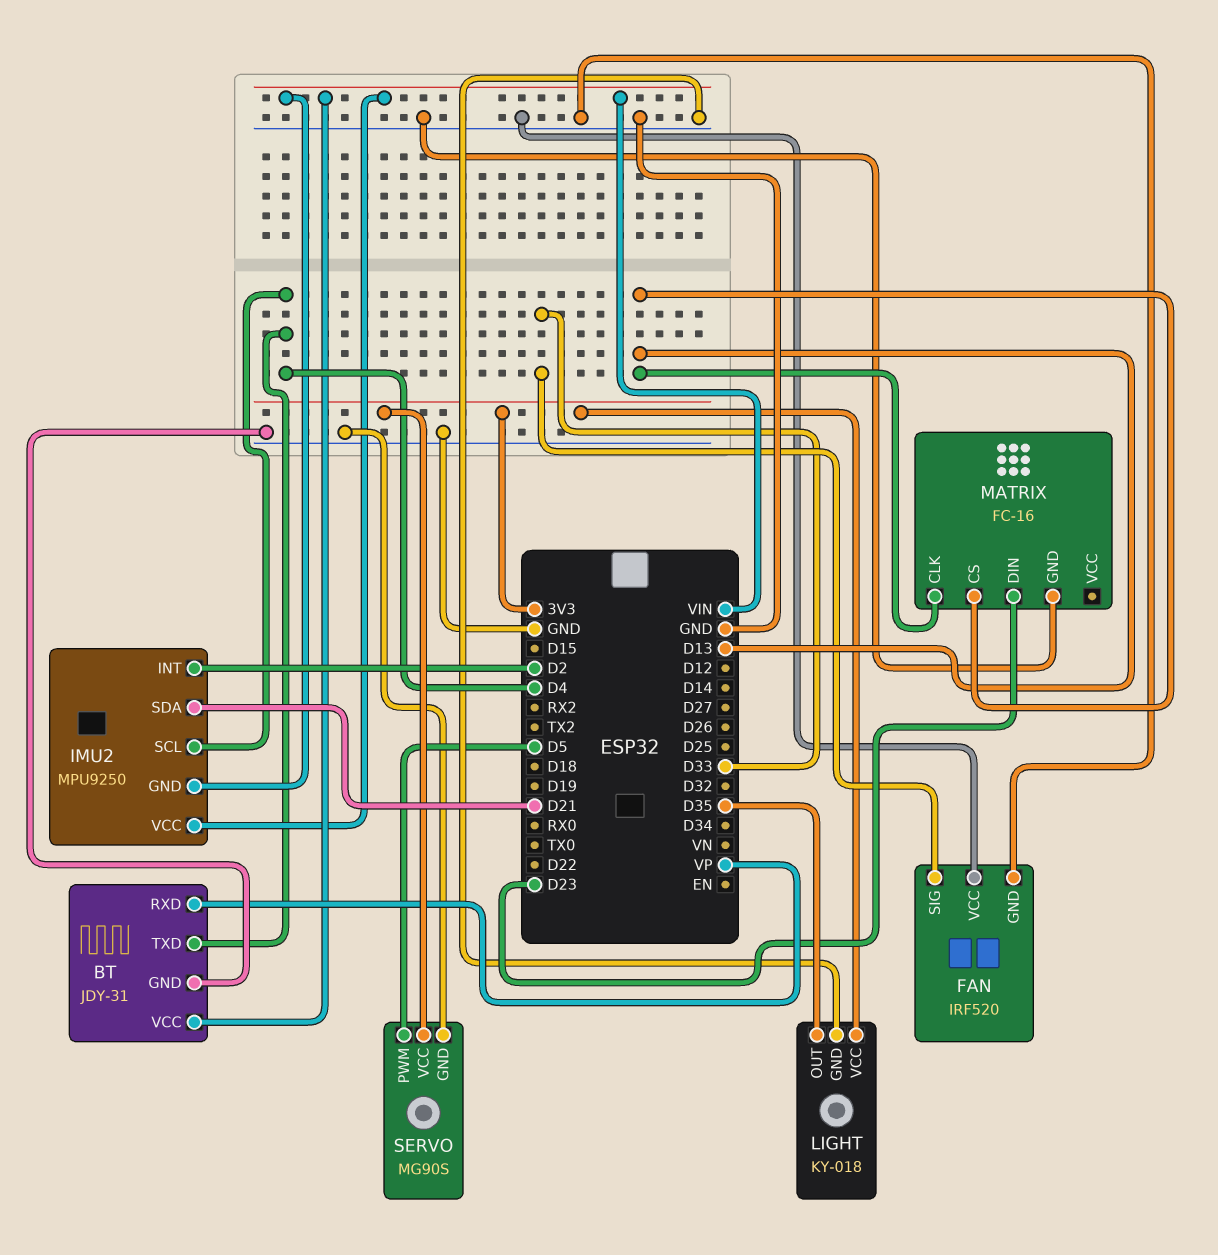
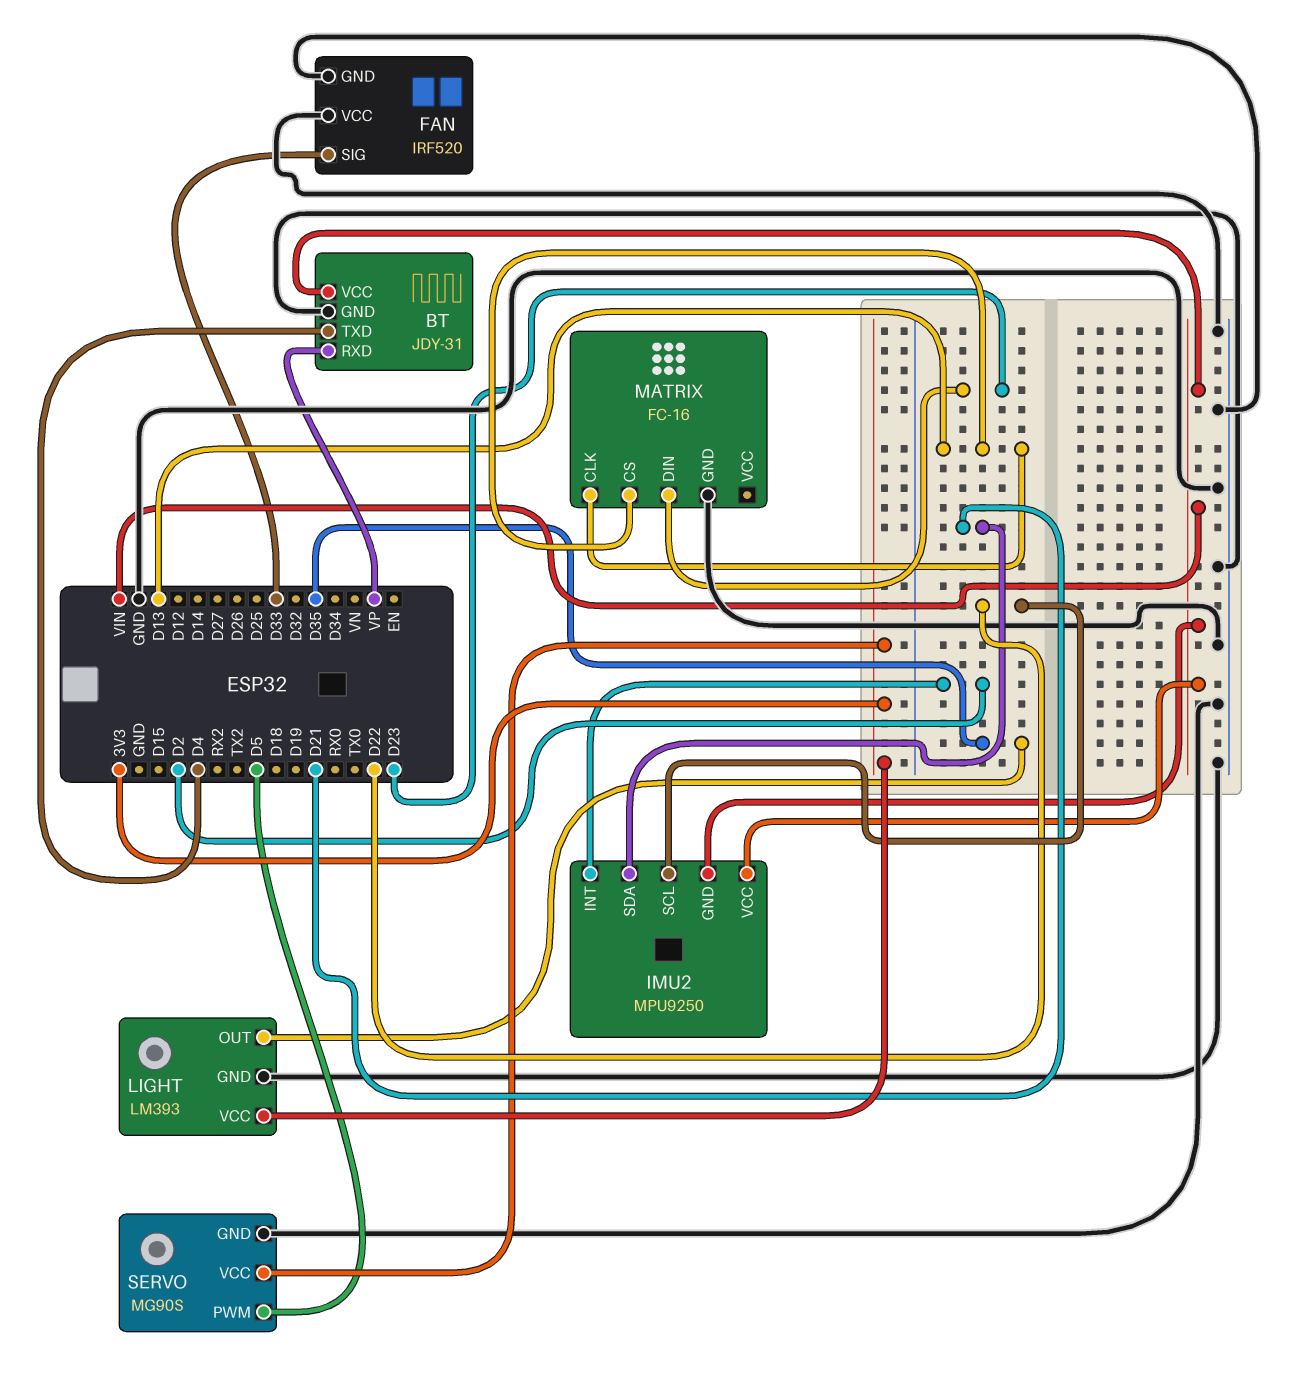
IMU2 pin SCL: D4 -> D22
LIGHT: KY-018 -> LM393

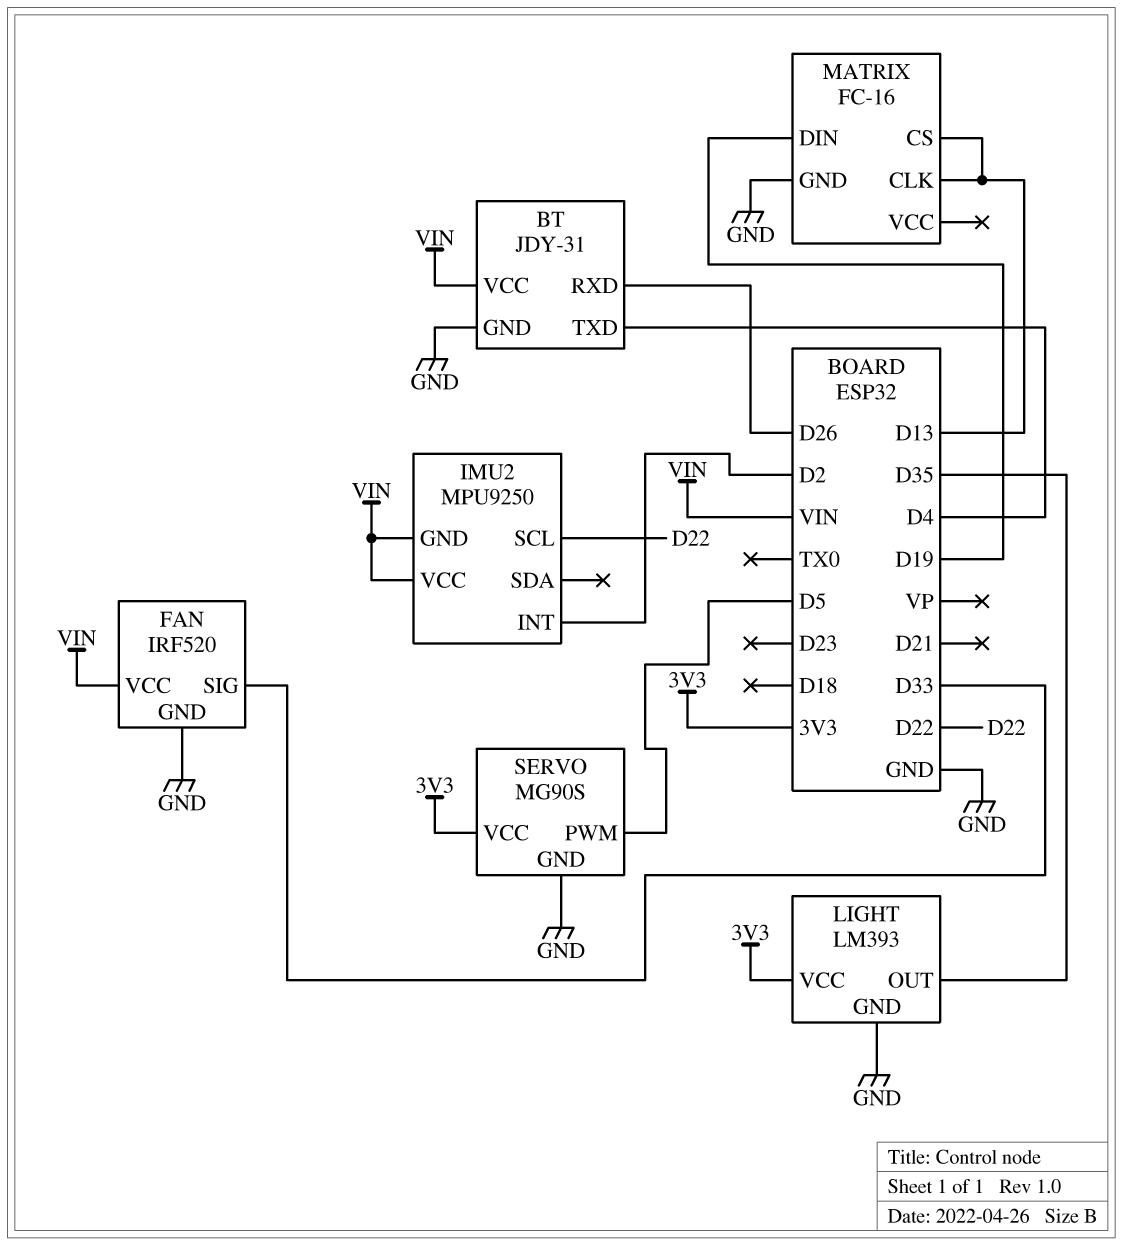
BT pin RXD: VP -> D26
FAN pin VCC: GND -> VIN
IMU2 pin SDA: D21 -> none
MATRIX pin DIN: D23 -> D19

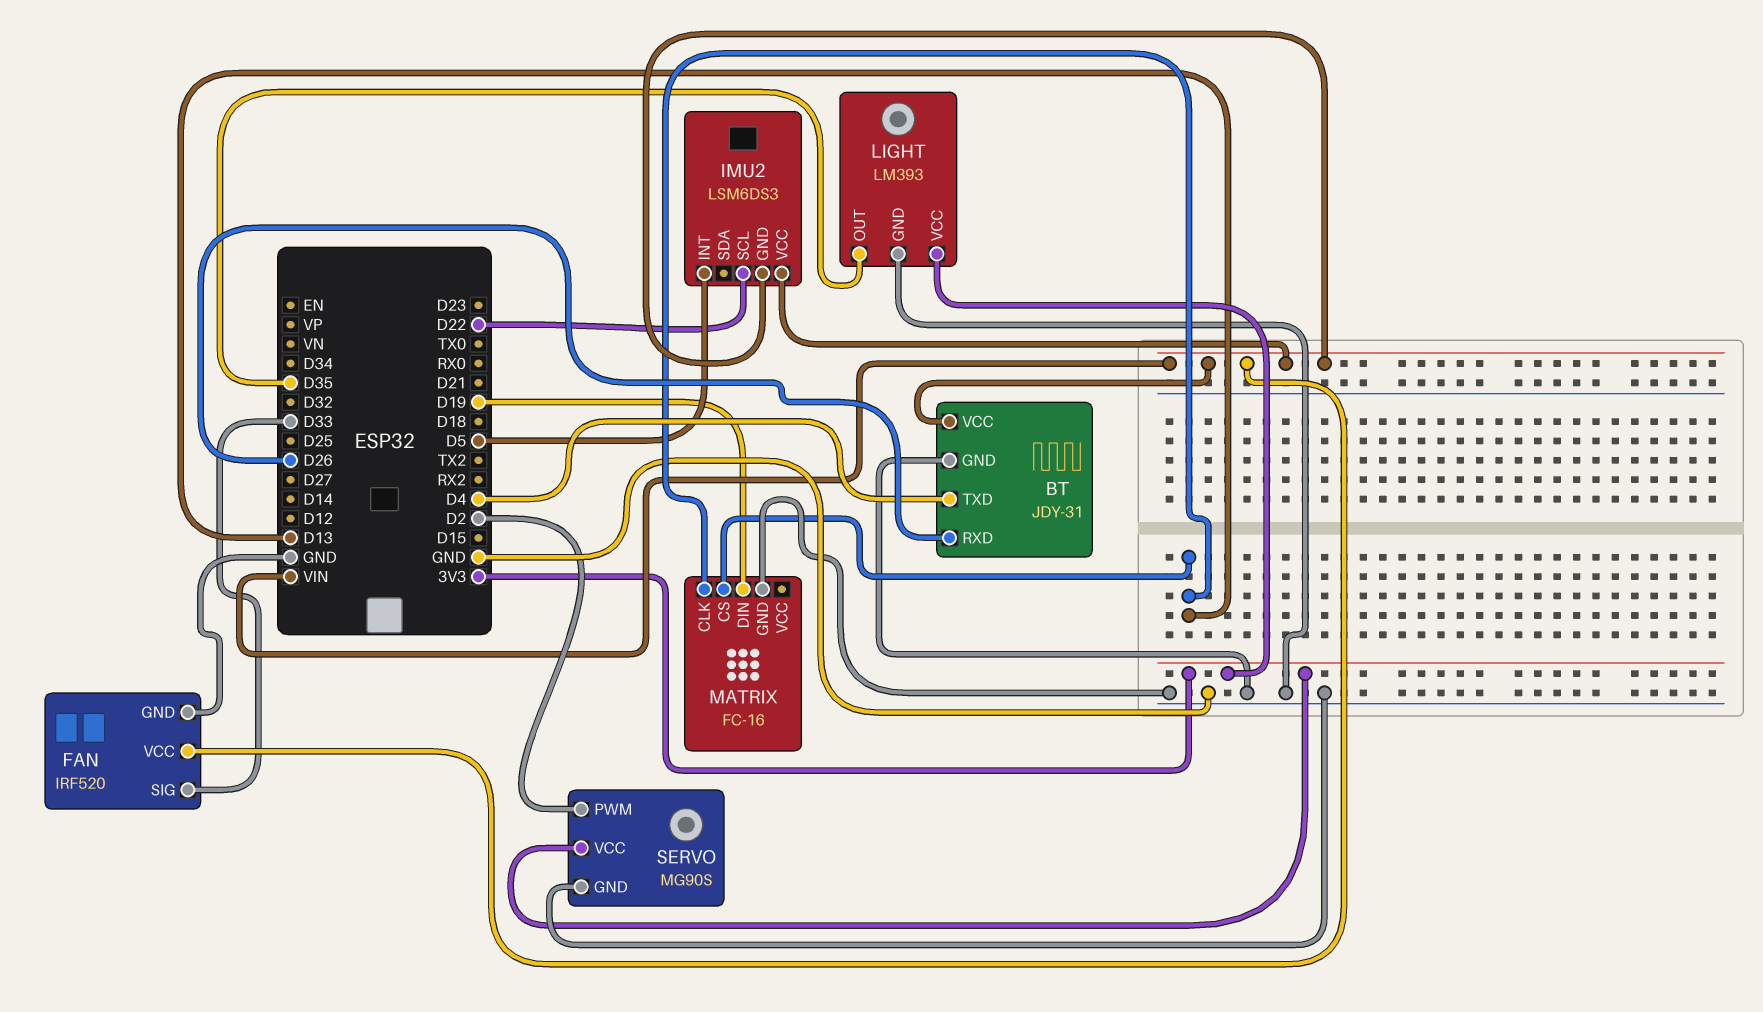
IMU2: MPU9250 -> LSM6DS3
IMU2 pin INT: D2 -> D5
SERVO pin PWM: D5 -> D2

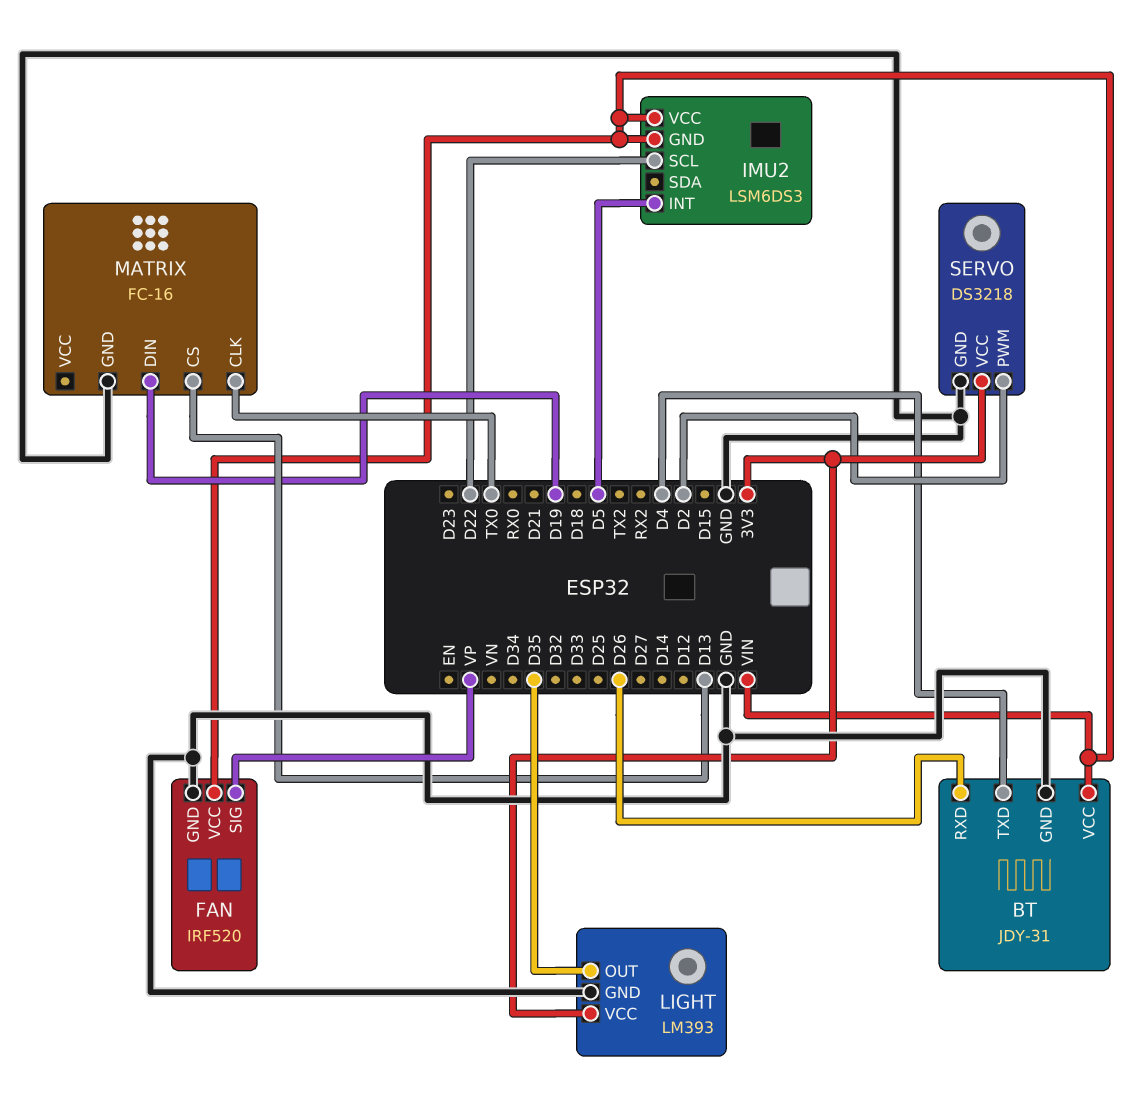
FAN pin SIG: D33 -> VP
MATRIX pin CLK: D13 -> TX0
SERVO: MG90S -> DS3218

